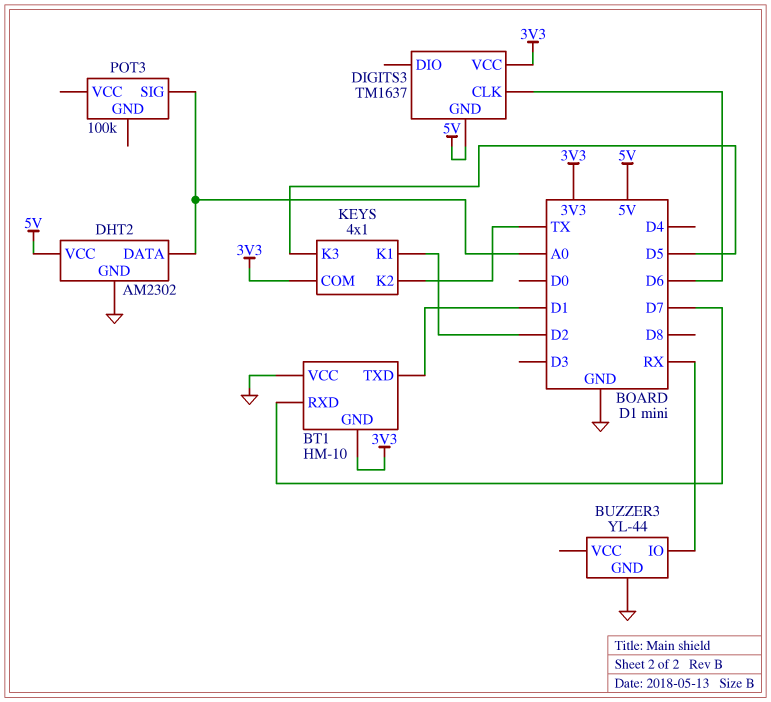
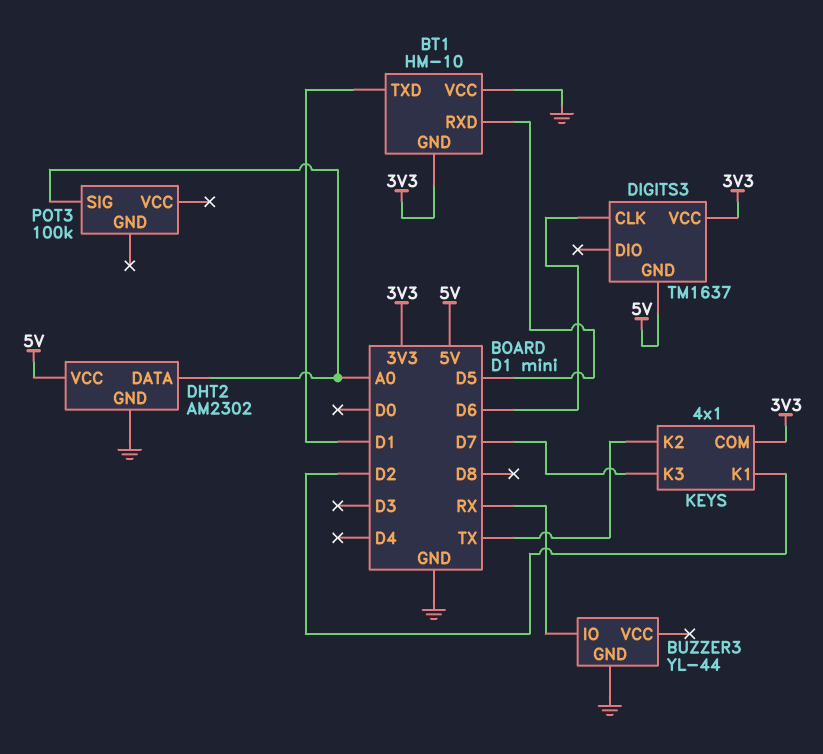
BT1 pin RXD: D7 -> D5
KEYS pin K3: D5 -> D7

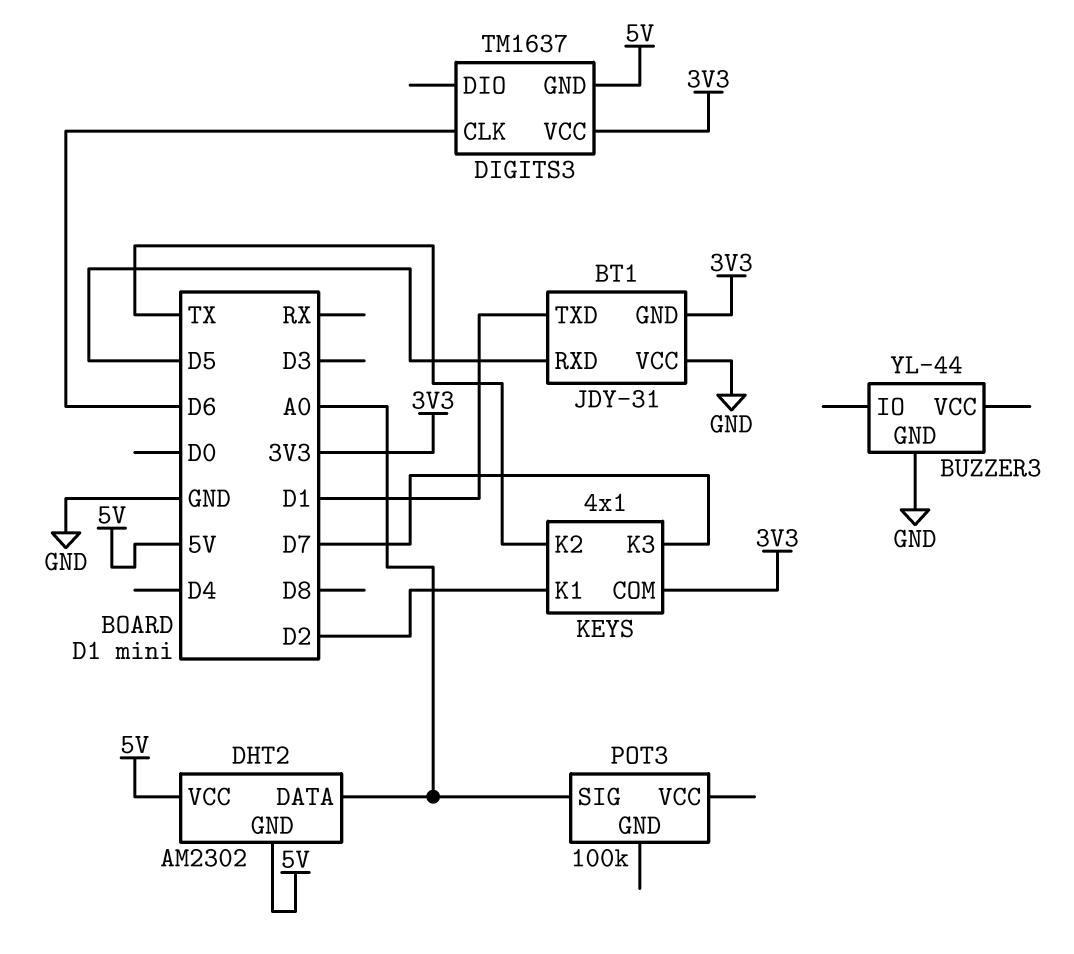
BT1: HM-10 -> JDY-31
BUZZER3 pin IO: RX -> none
DHT2 pin GND: GND -> 5V

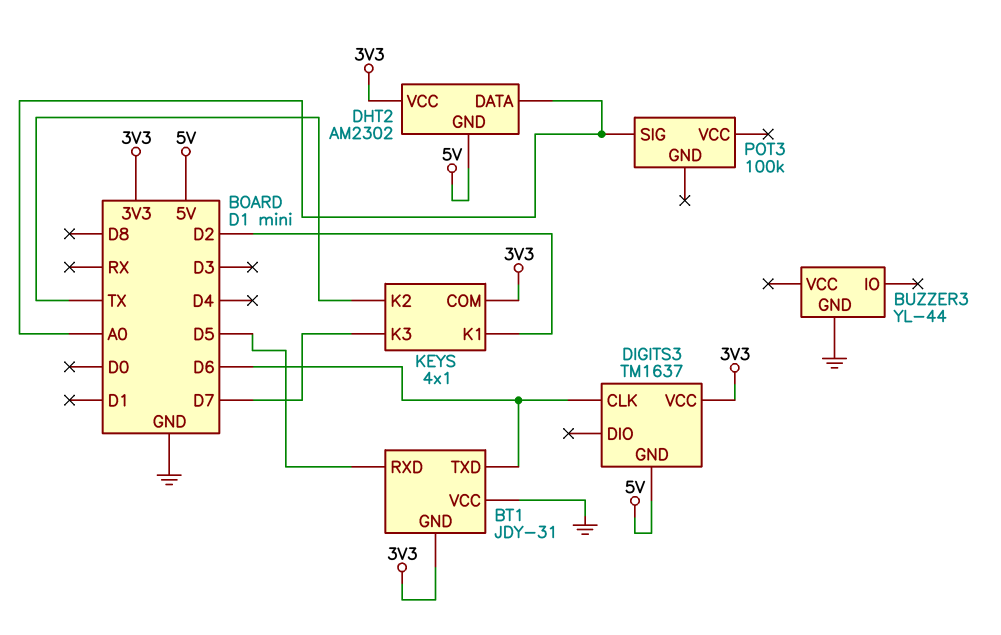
BT1 pin TXD: D1 -> D6
DHT2 pin VCC: 5V -> 3V3

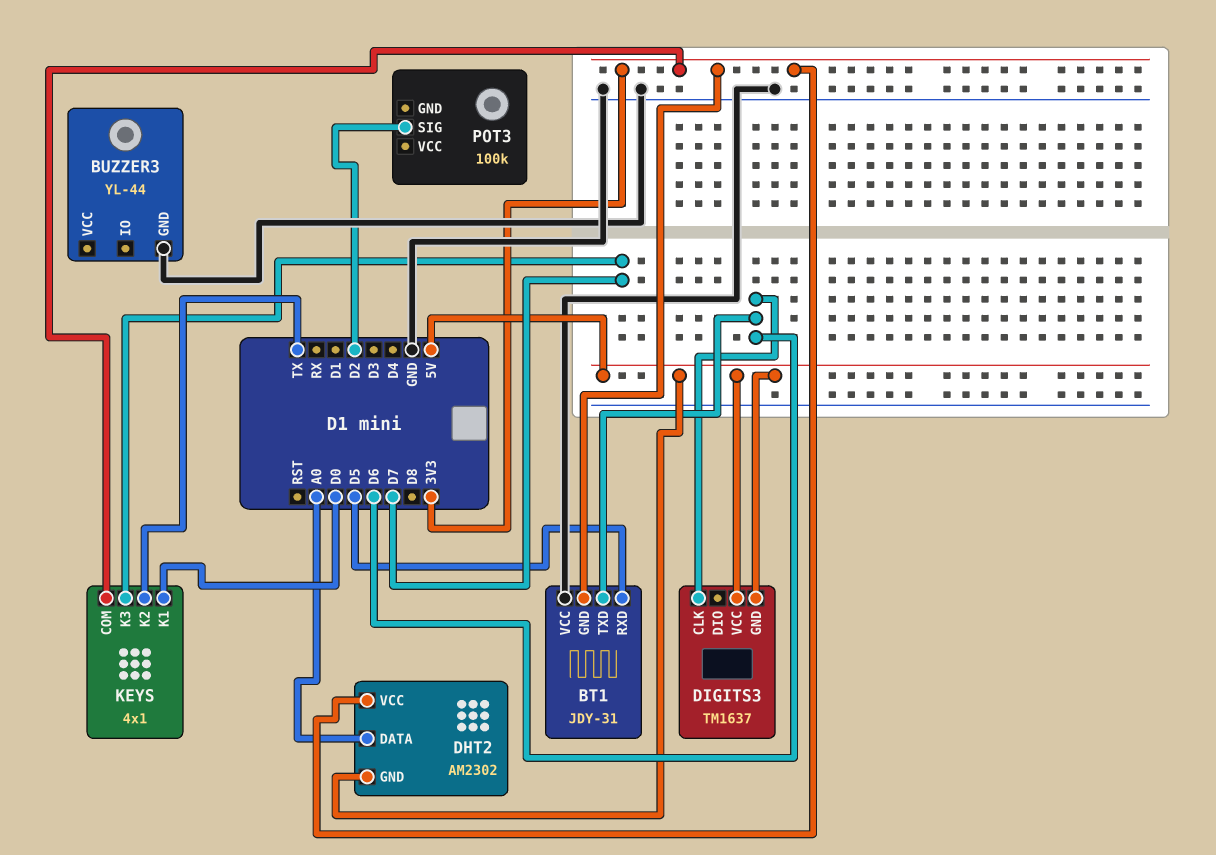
DIGITS3 pin VCC: 3V3 -> 5V
KEYS pin K1: D2 -> D0
POT3 pin SIG: A0 -> D2

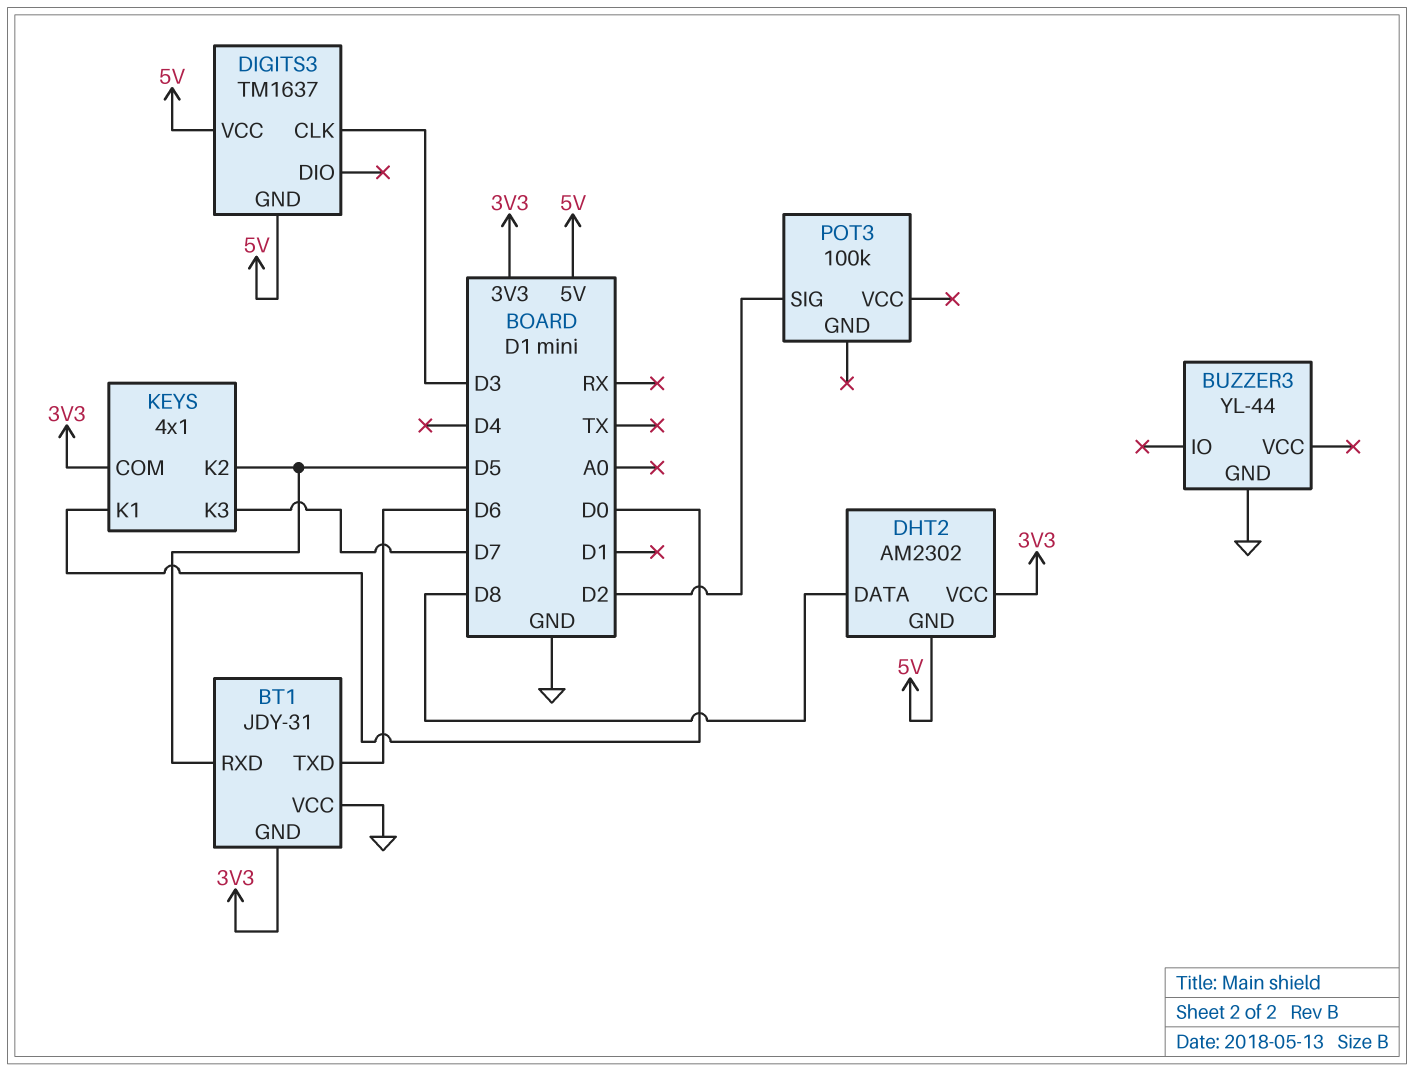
DHT2 pin DATA: A0 -> D8
DIGITS3 pin CLK: D6 -> D3
KEYS pin K2: TX -> D5

